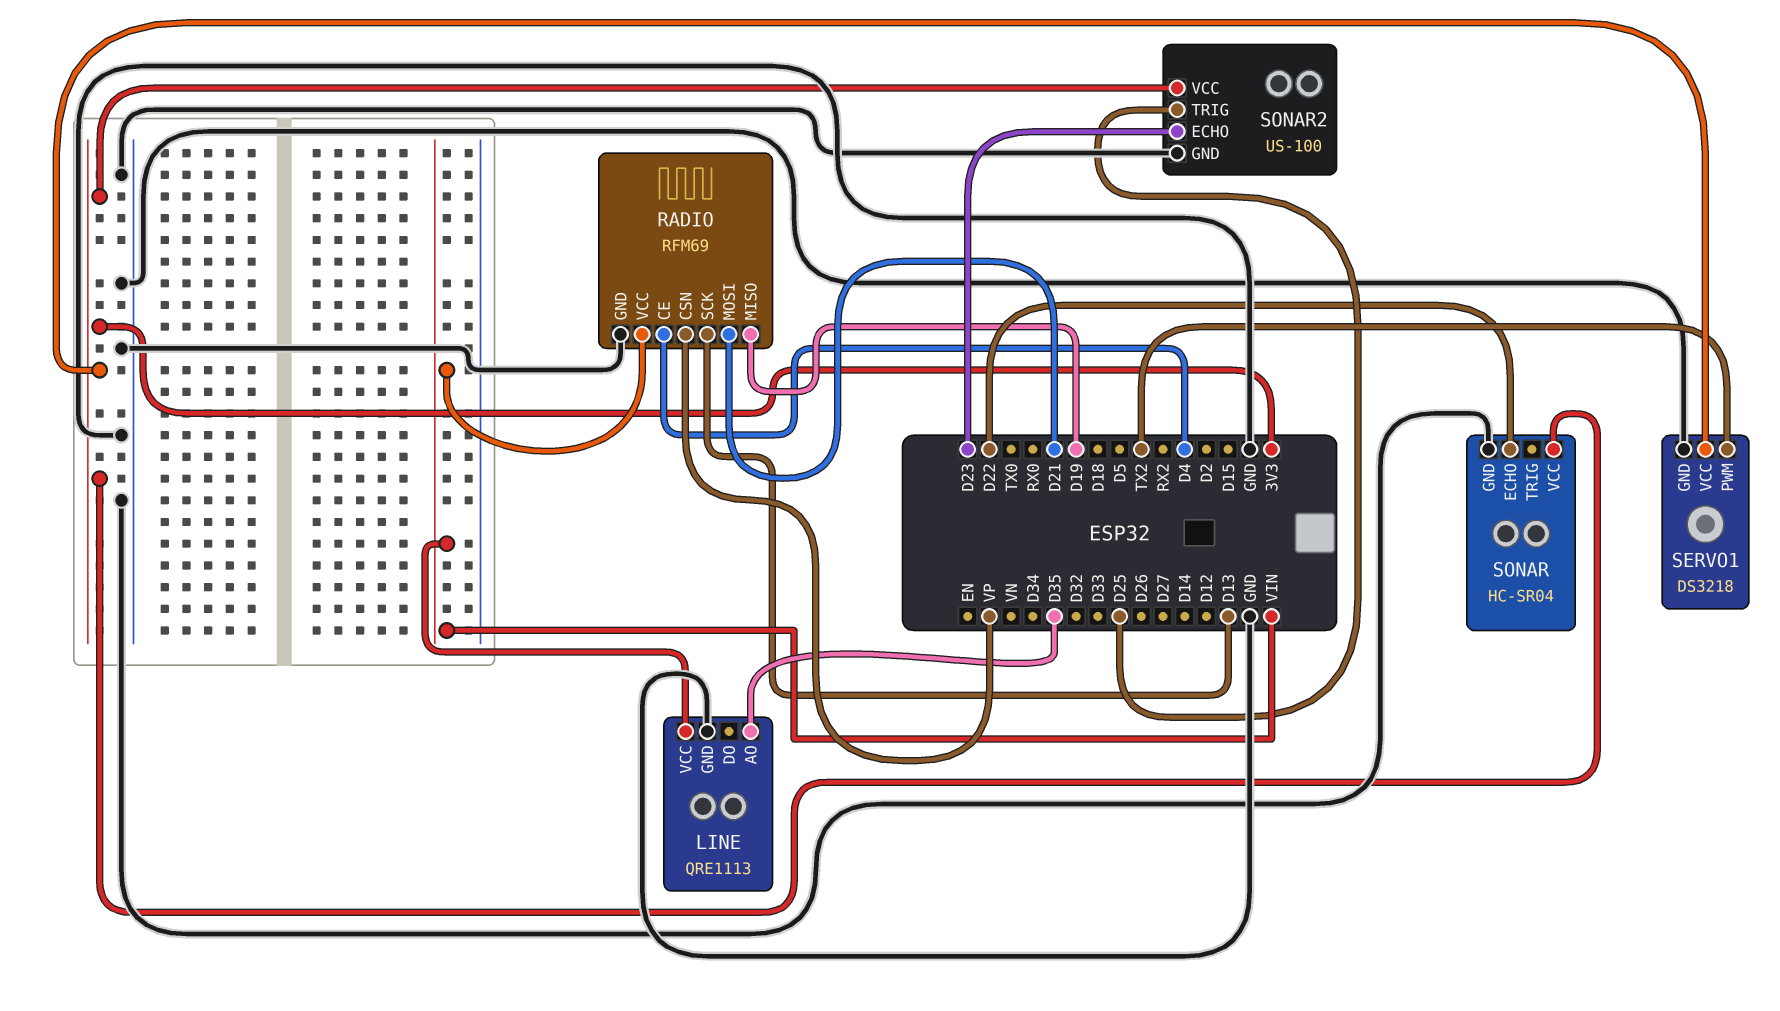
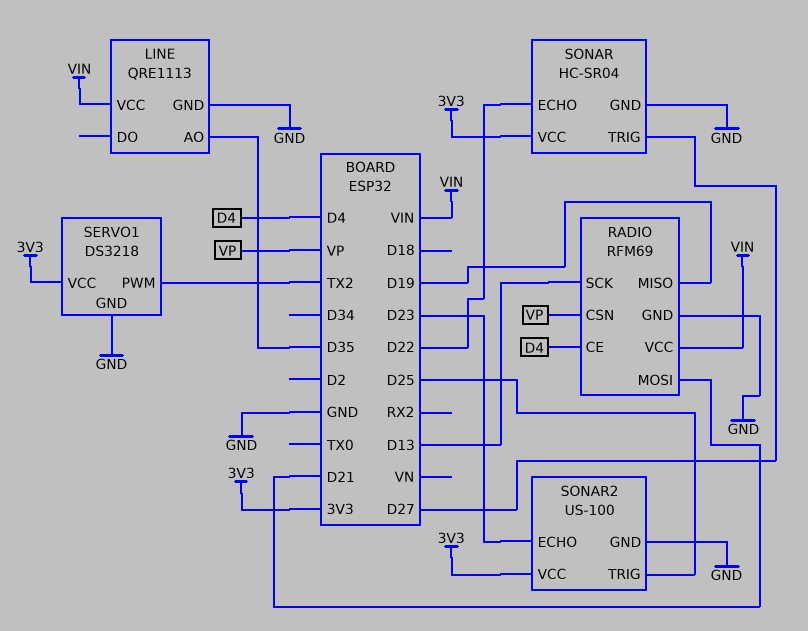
SONAR pin TRIG: none -> D27

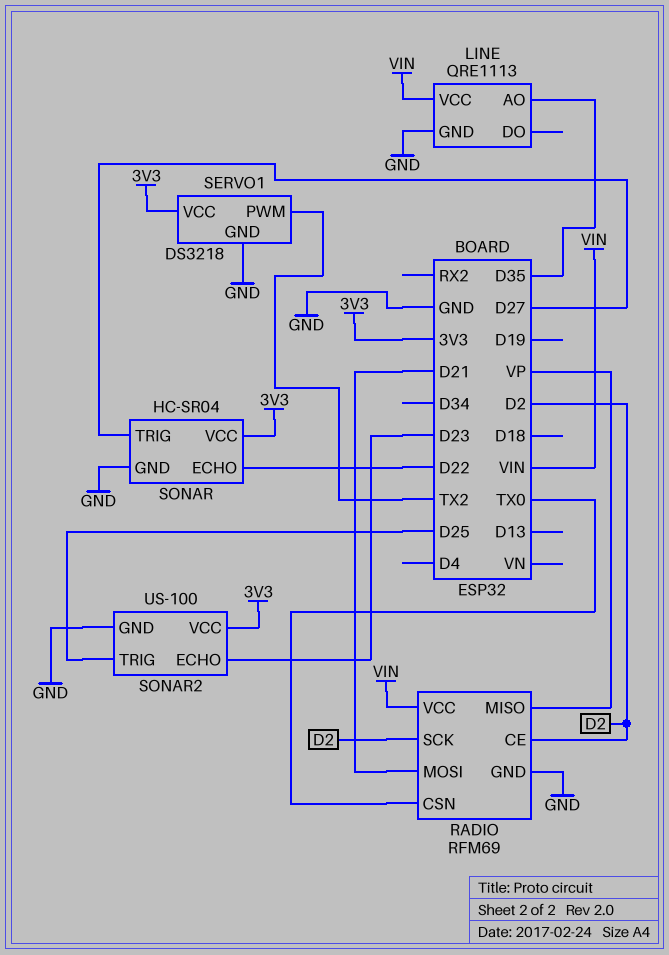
RADIO pin CE: D4 -> D2
RADIO pin CSN: VP -> TX0
RADIO pin MISO: D19 -> VP
RADIO pin SCK: D13 -> D2

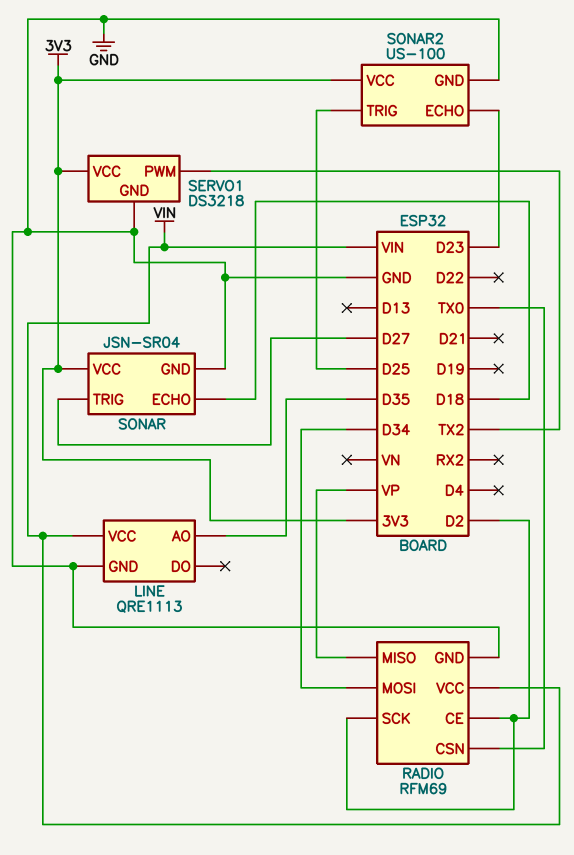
RADIO pin MOSI: D21 -> D34
SONAR: HC-SR04 -> JSN-SR04
SONAR pin ECHO: D22 -> D18

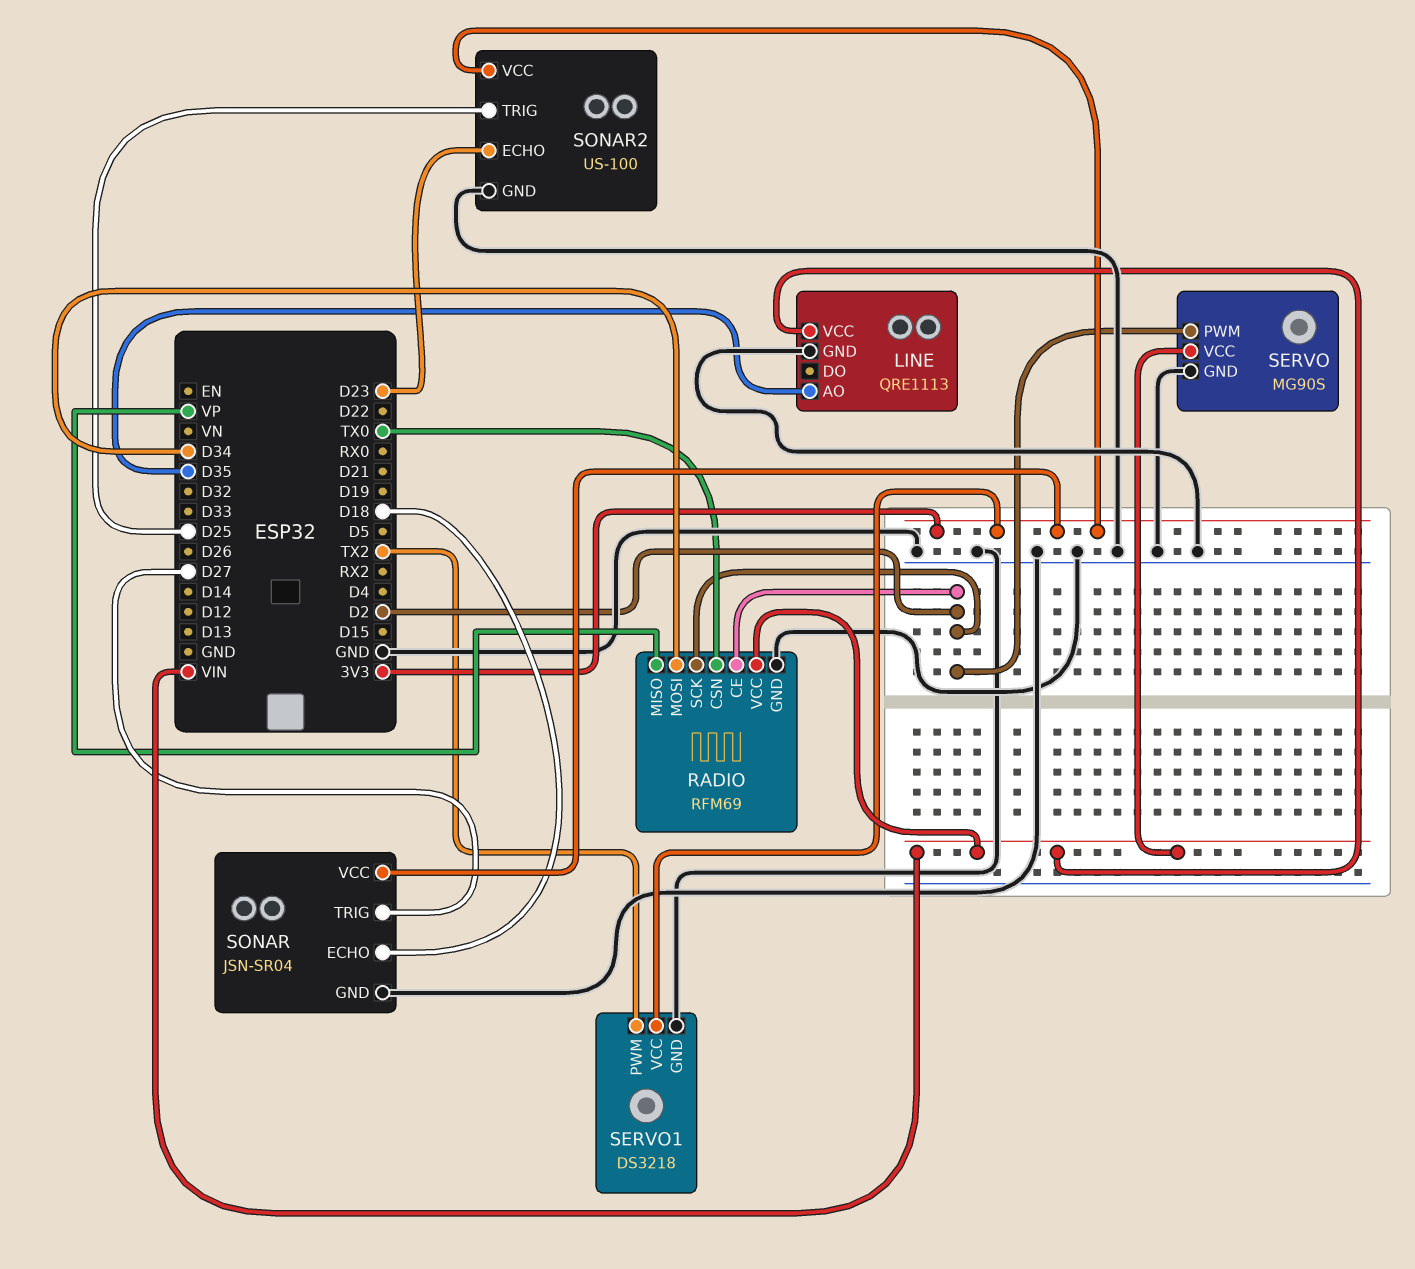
SERVO: none -> MG90S
SERVO pin GND: none -> GND
SERVO pin PWM: none -> D2
SERVO pin VCC: none -> VIN

